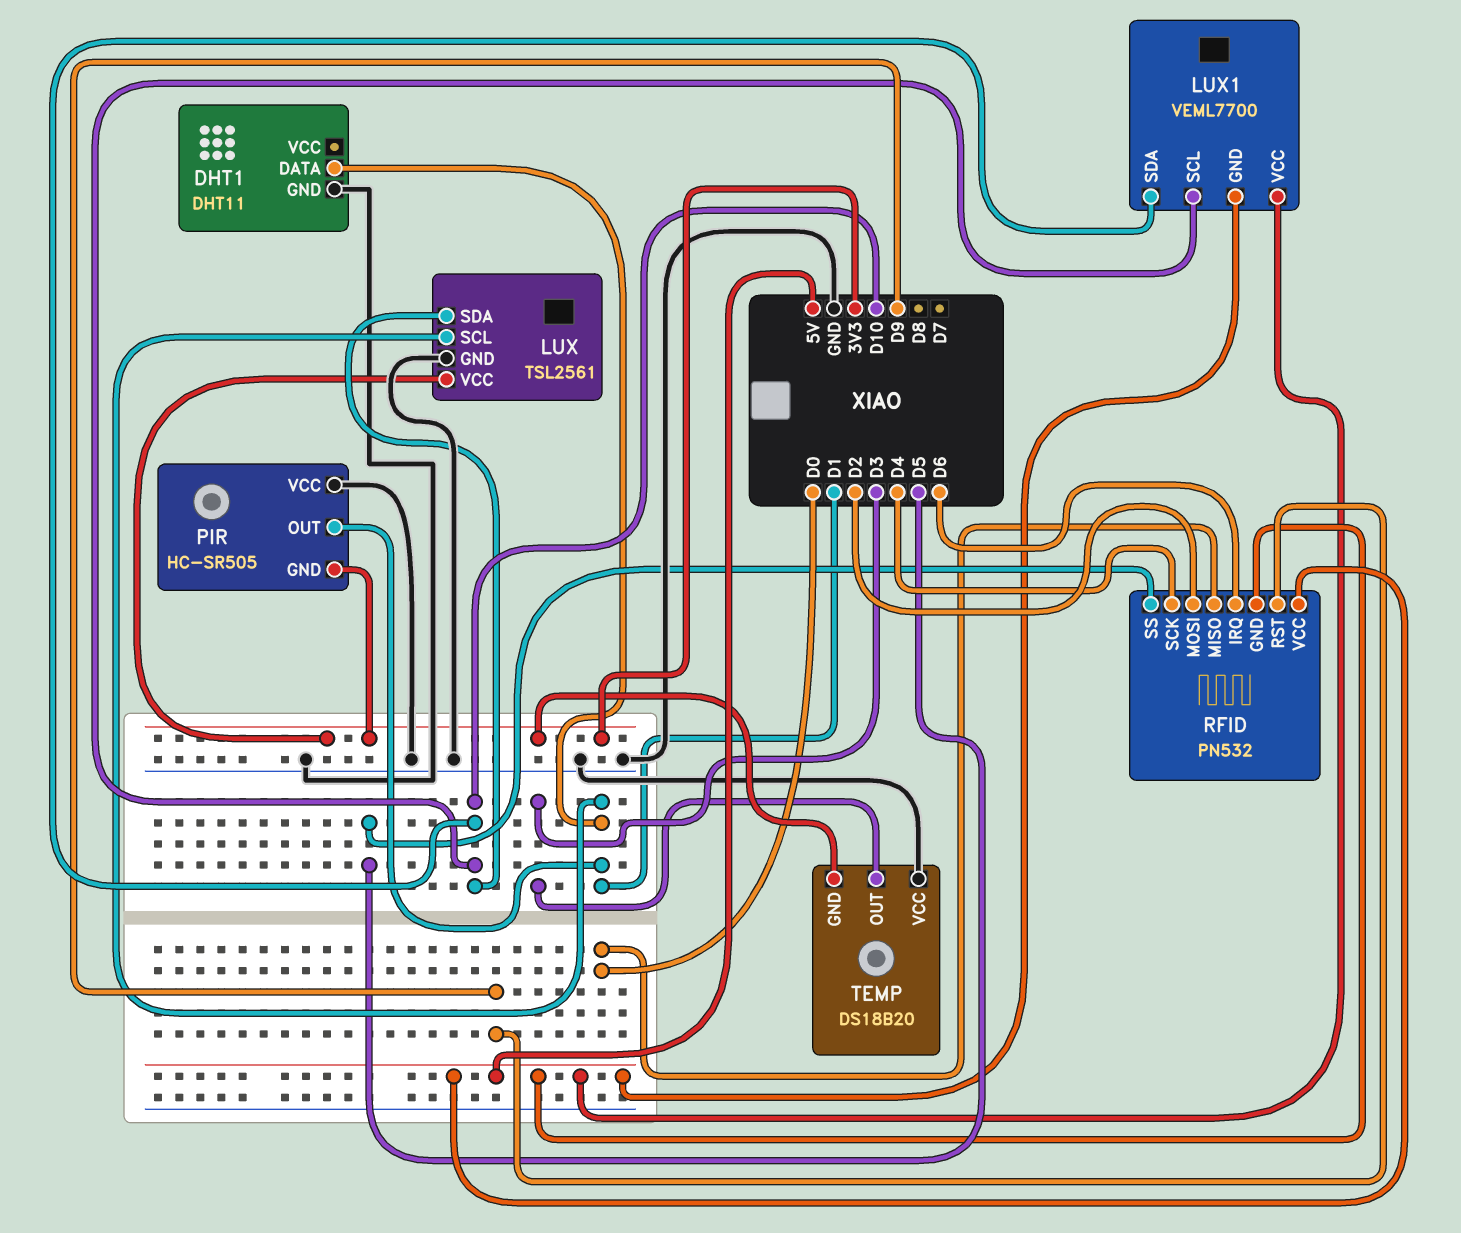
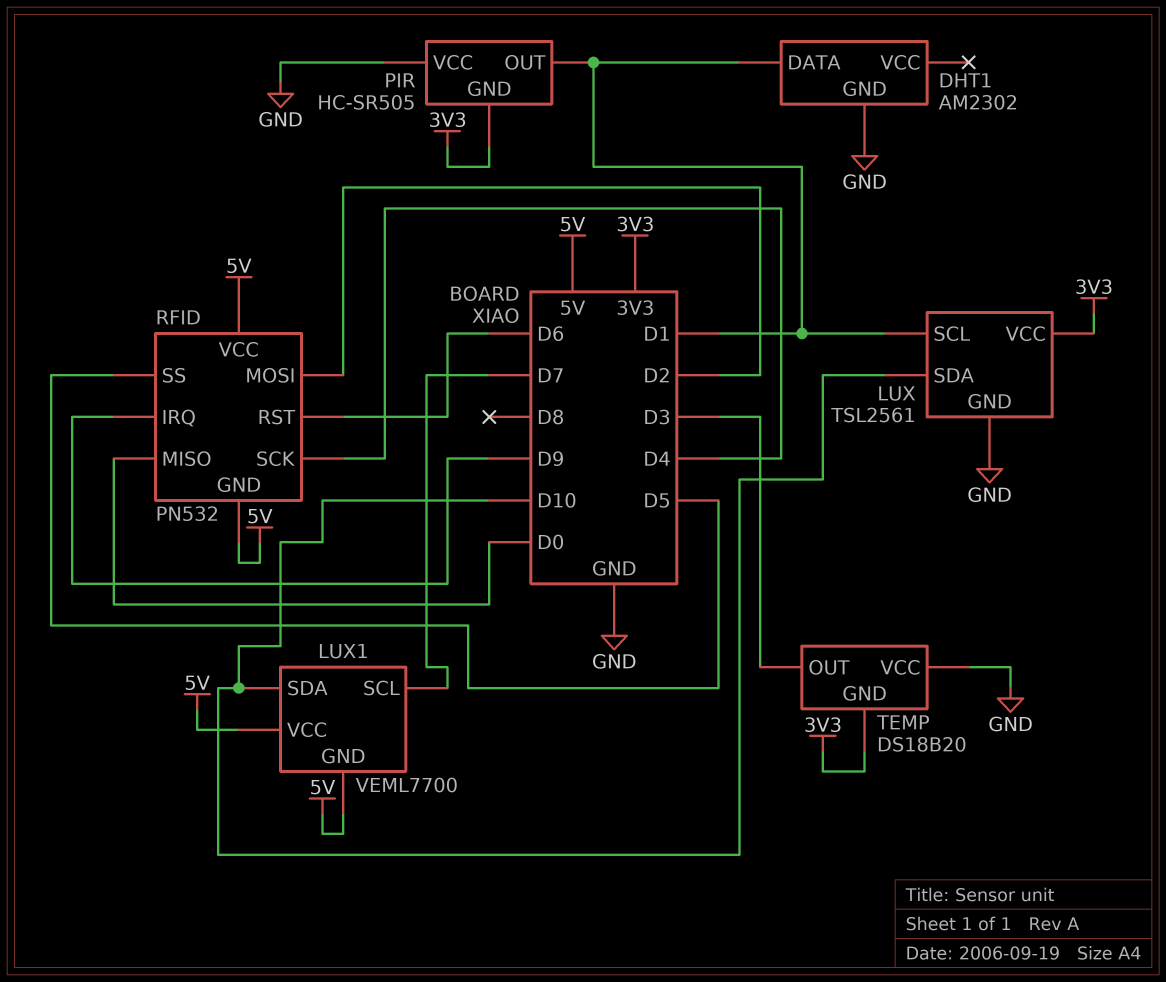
DHT1: DHT11 -> AM2302
LUX1 pin SCL: D10 -> D7
RFID pin IRQ: D6 -> D9
RFID pin RST: D9 -> D6

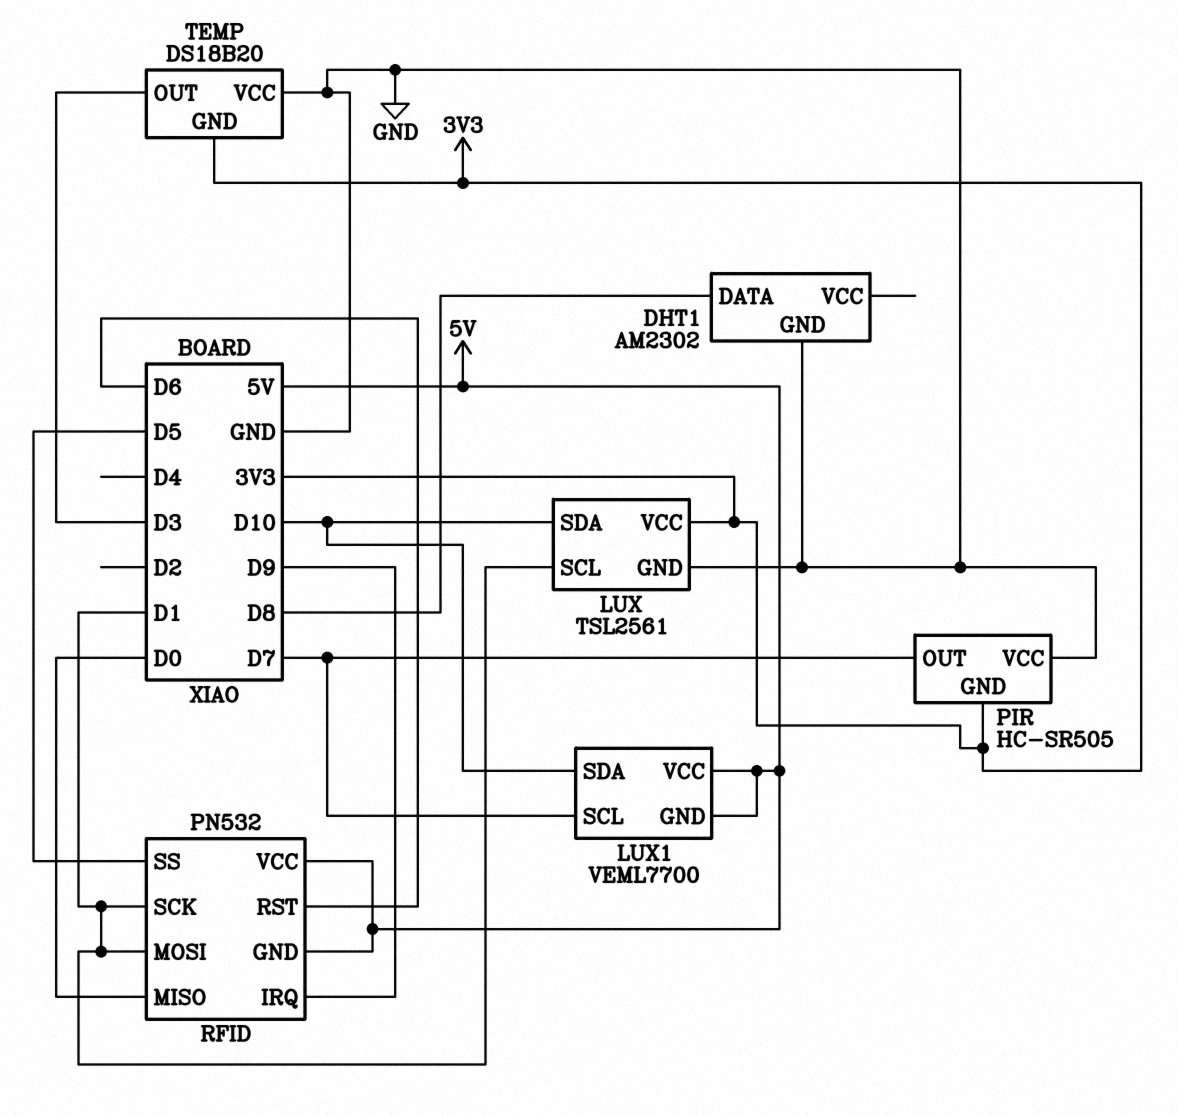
DHT1 pin DATA: D1 -> D8
PIR pin OUT: D1 -> D7
RFID pin MOSI: D2 -> D1
RFID pin SCK: D4 -> D1

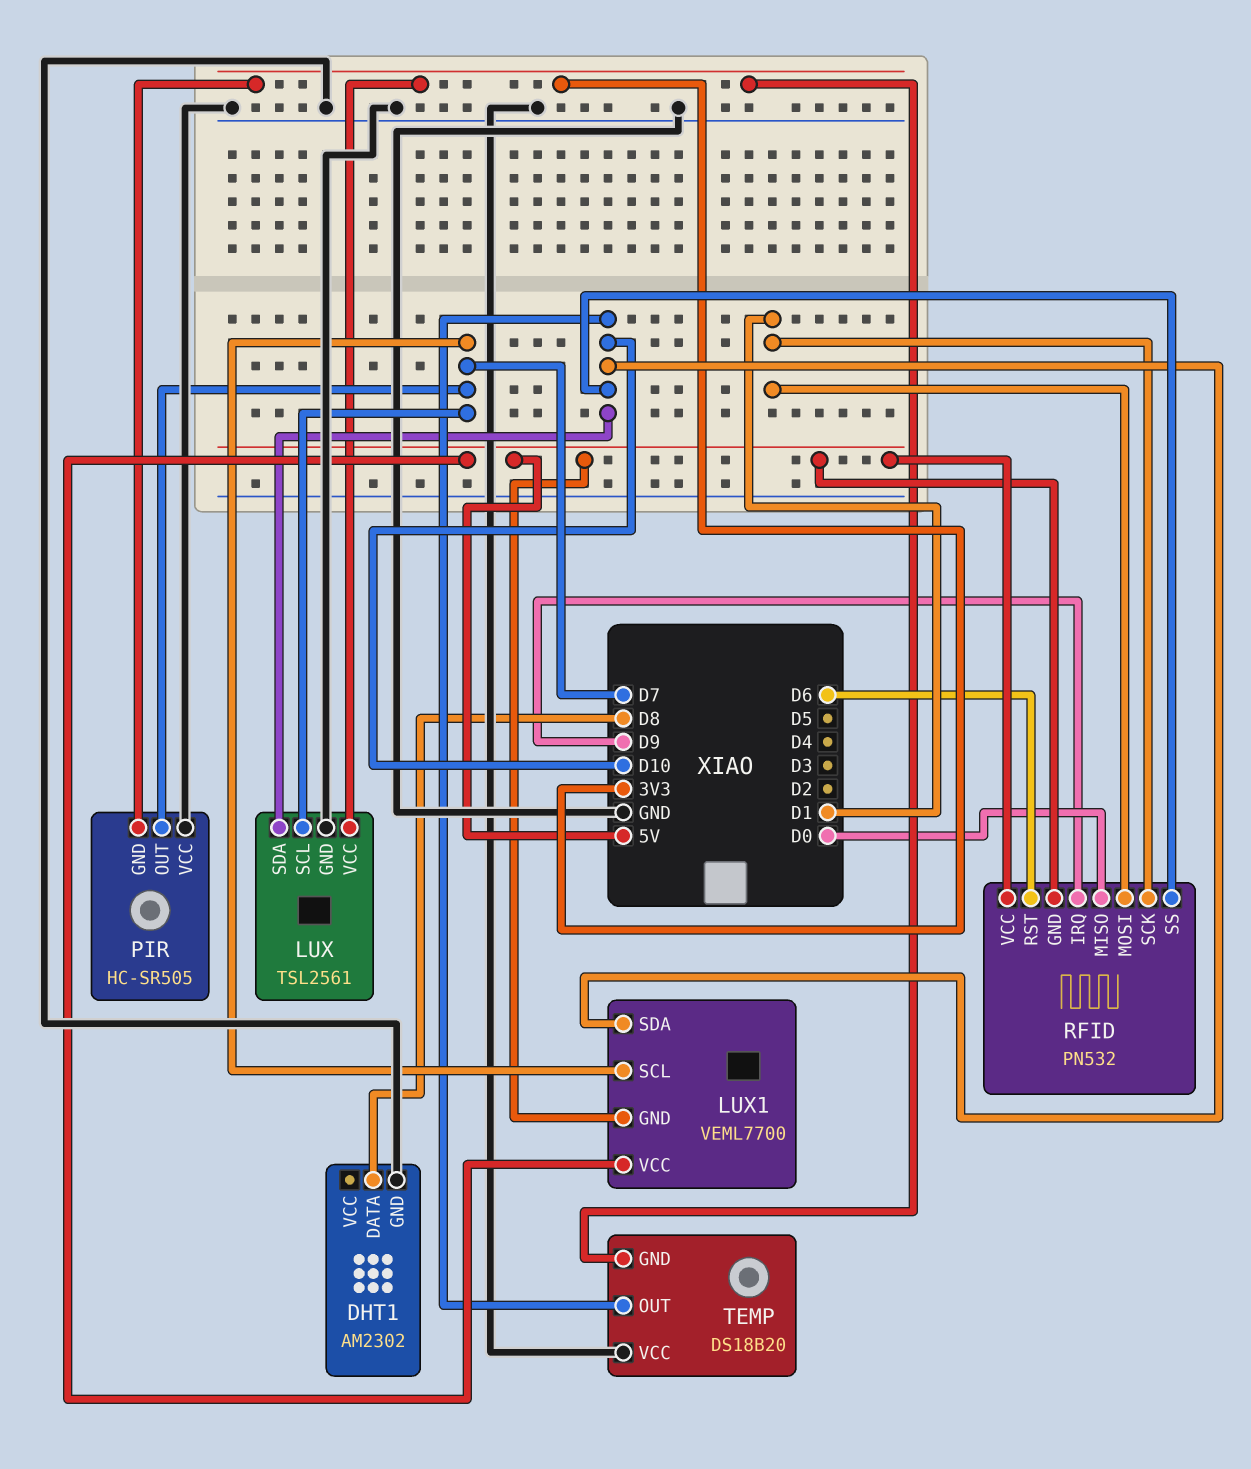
LUX pin SCL: D1 -> D7
RFID pin SS: D5 -> D10
TEMP pin OUT: D3 -> D10

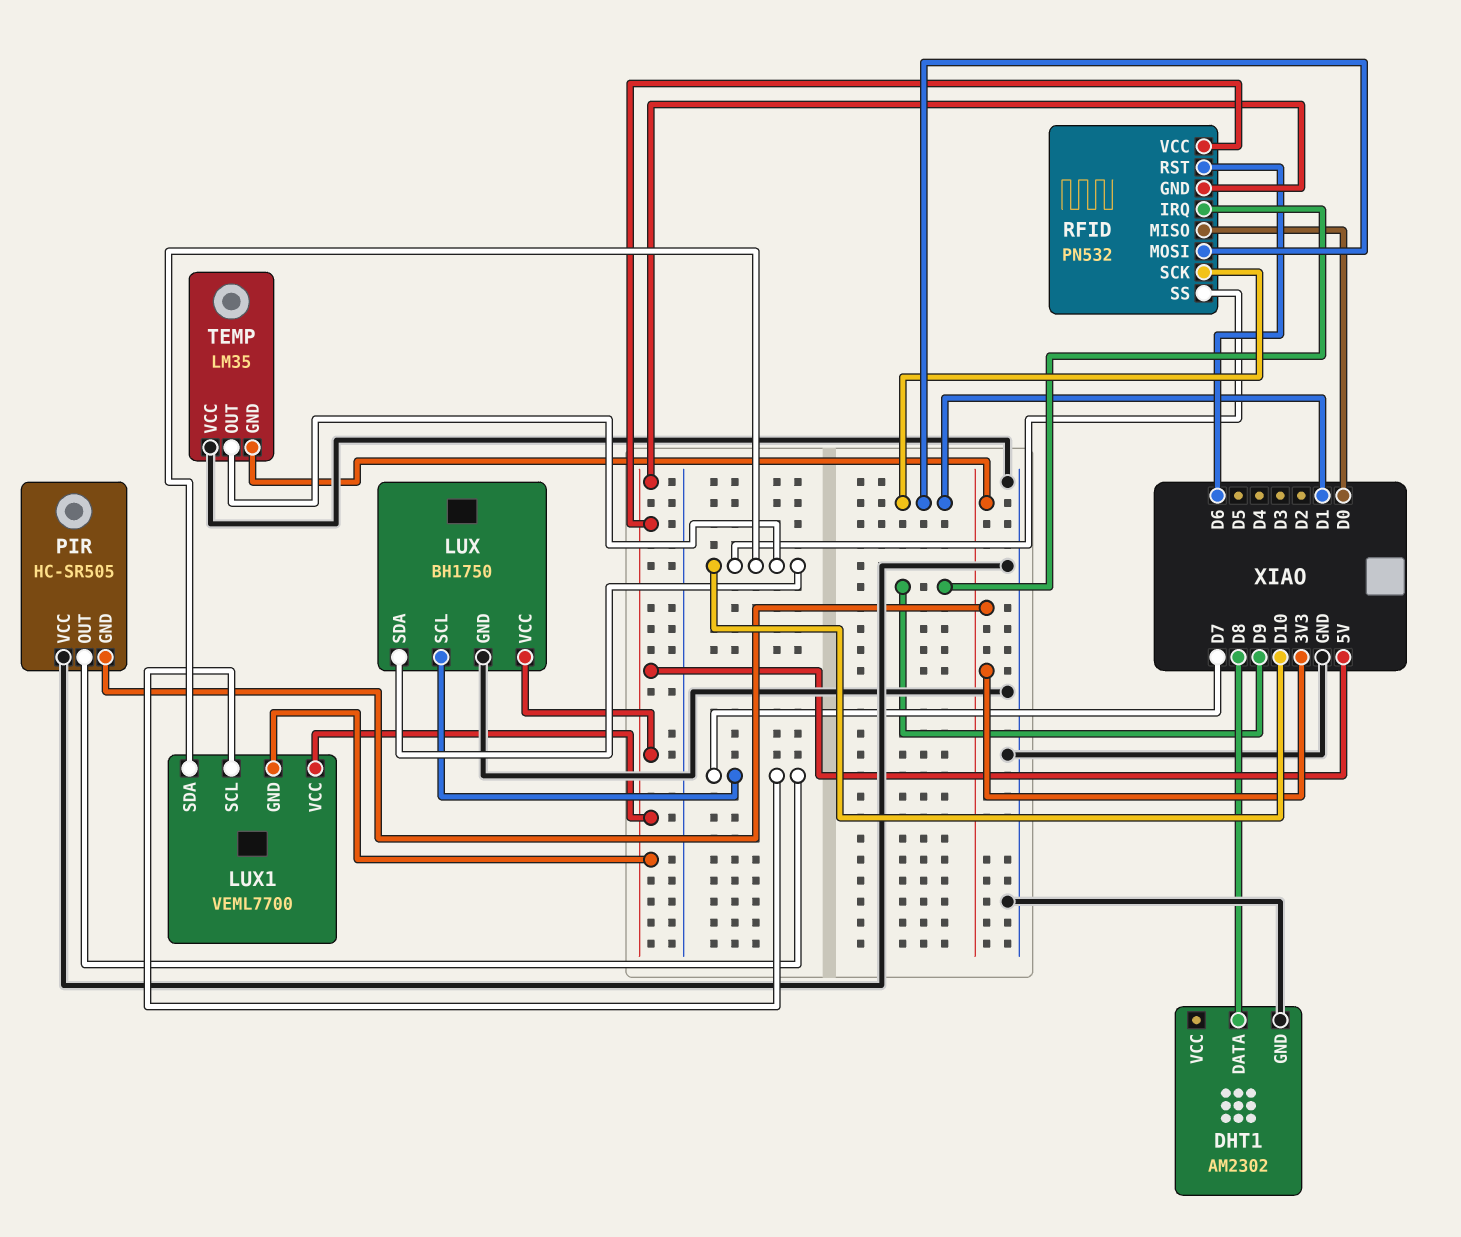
LUX: TSL2561 -> BH1750
LUX pin VCC: 3V3 -> 5V
TEMP: DS18B20 -> LM35

